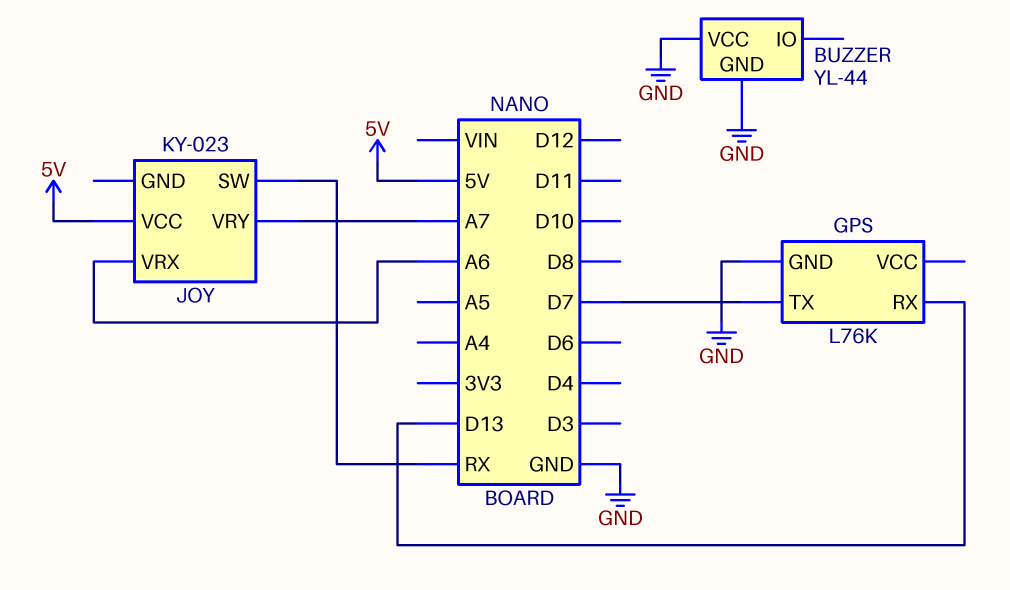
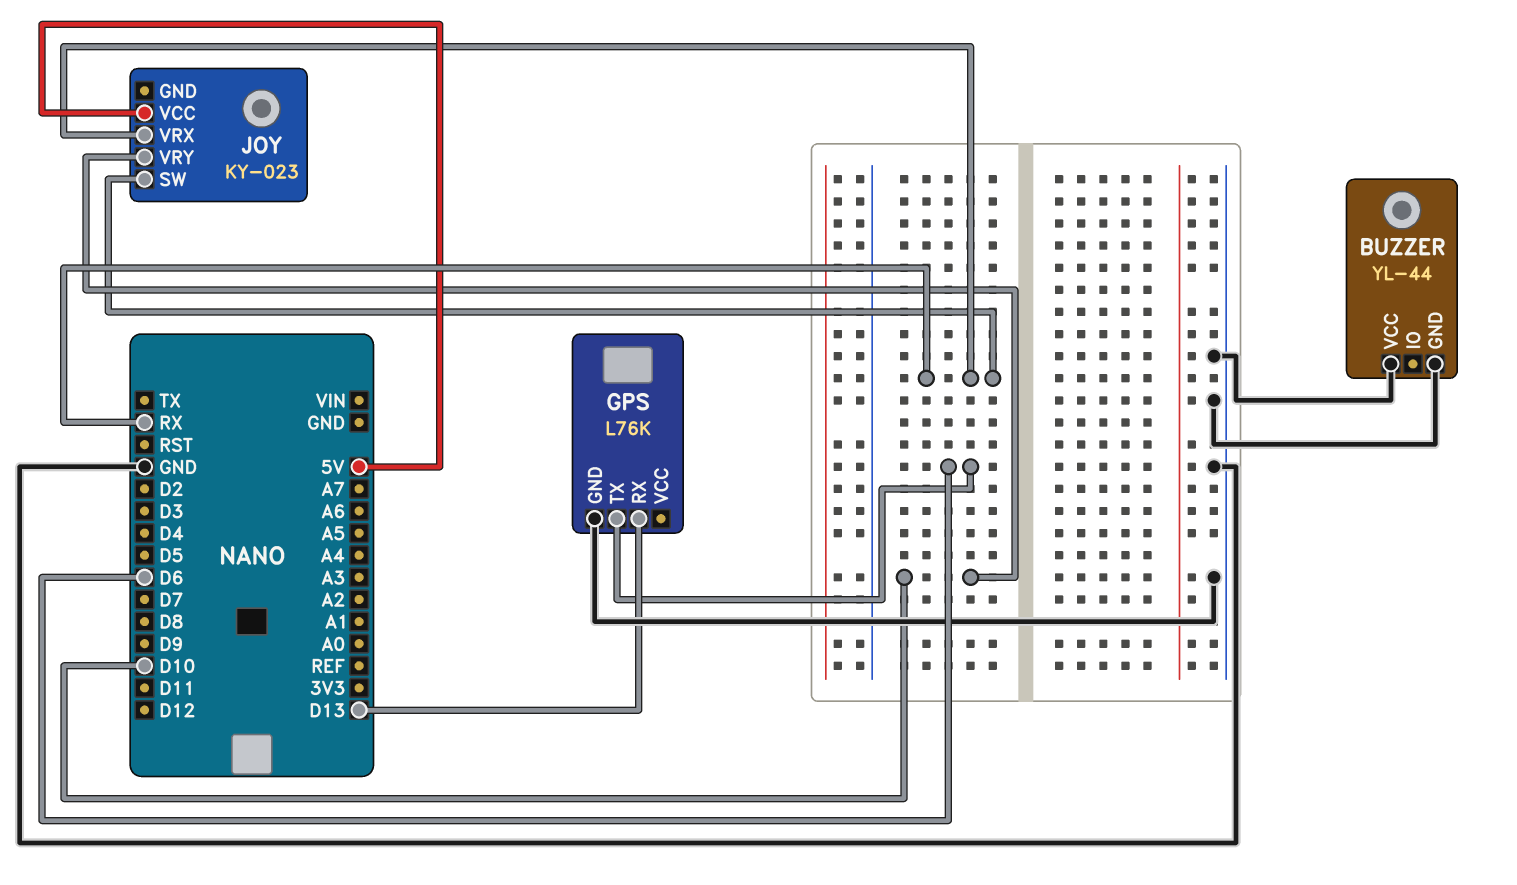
GPS pin TX: D7 -> D6
JOY pin VRX: A6 -> RX
JOY pin VRY: A7 -> D10

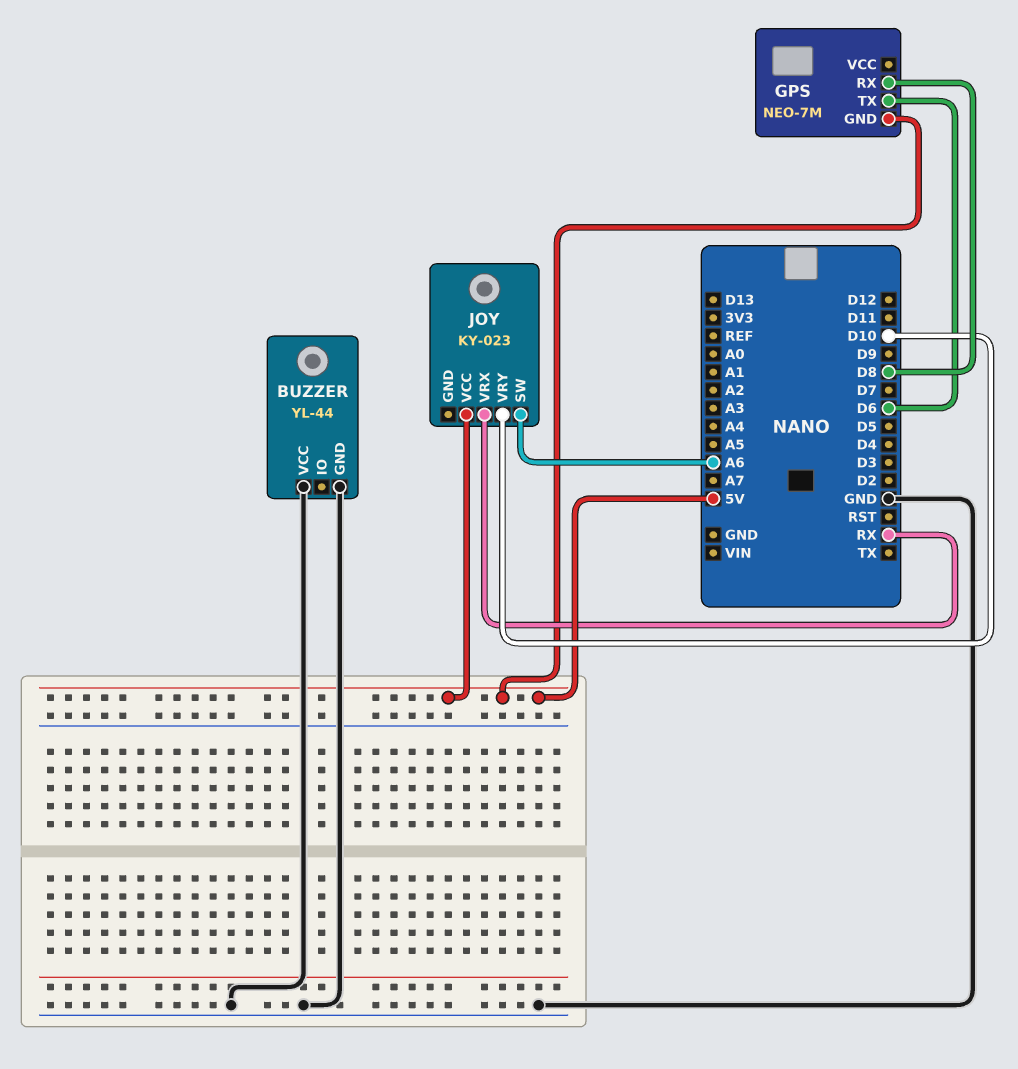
GPS: L76K -> NEO-7M
GPS pin GND: GND -> 5V
GPS pin RX: D13 -> D8
JOY pin SW: RX -> A6

